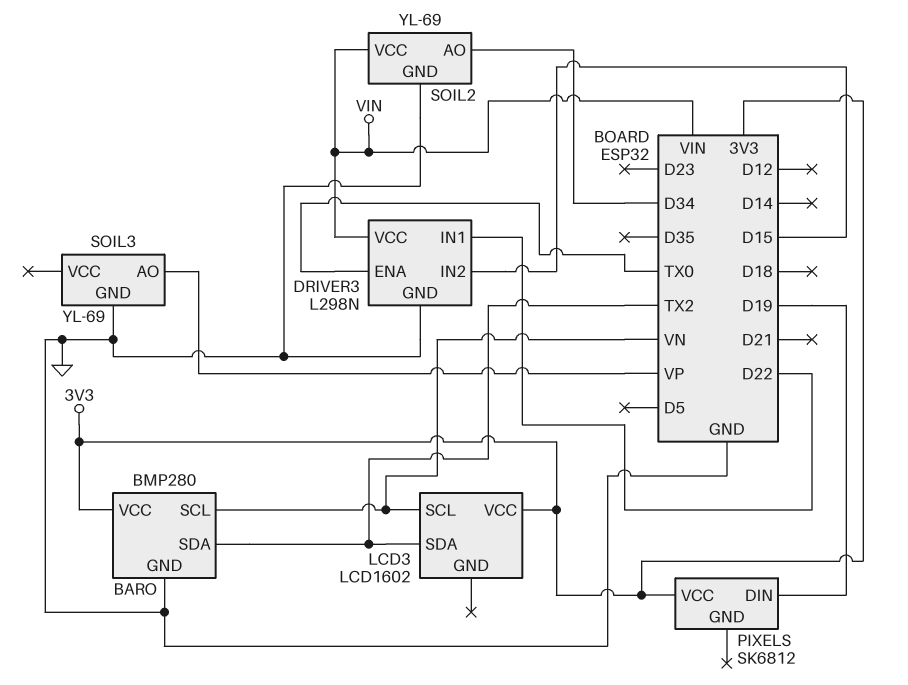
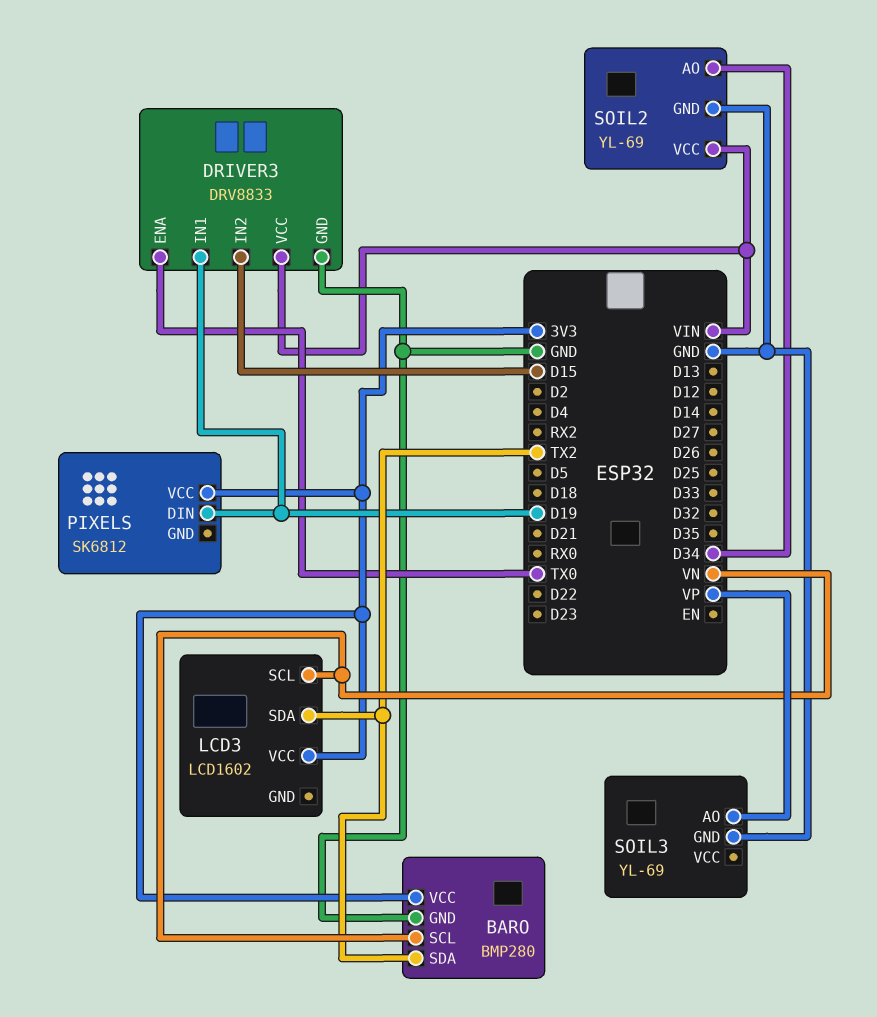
DRIVER3: L298N -> DRV8833
DRIVER3 pin IN1: D22 -> D19

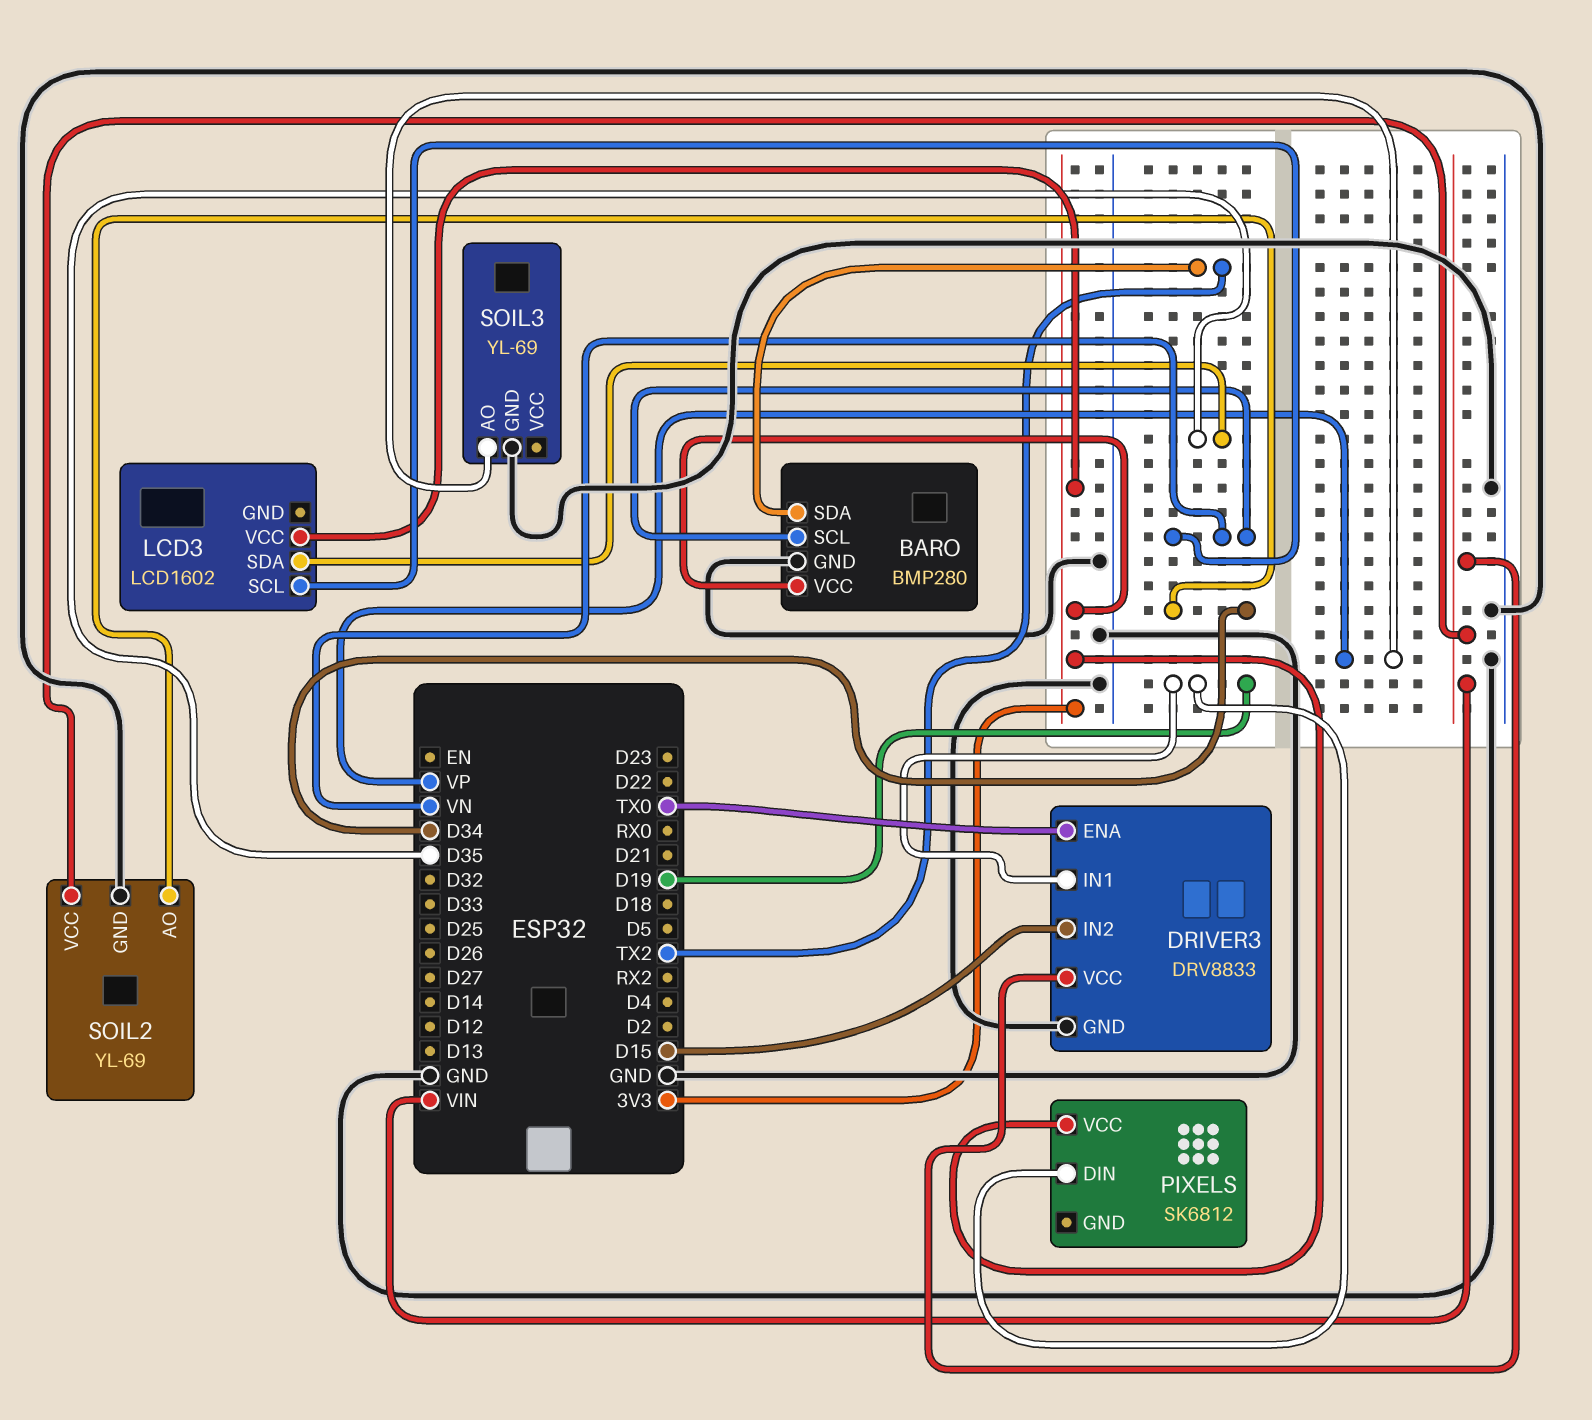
LCD3 pin SDA: TX2 -> D35

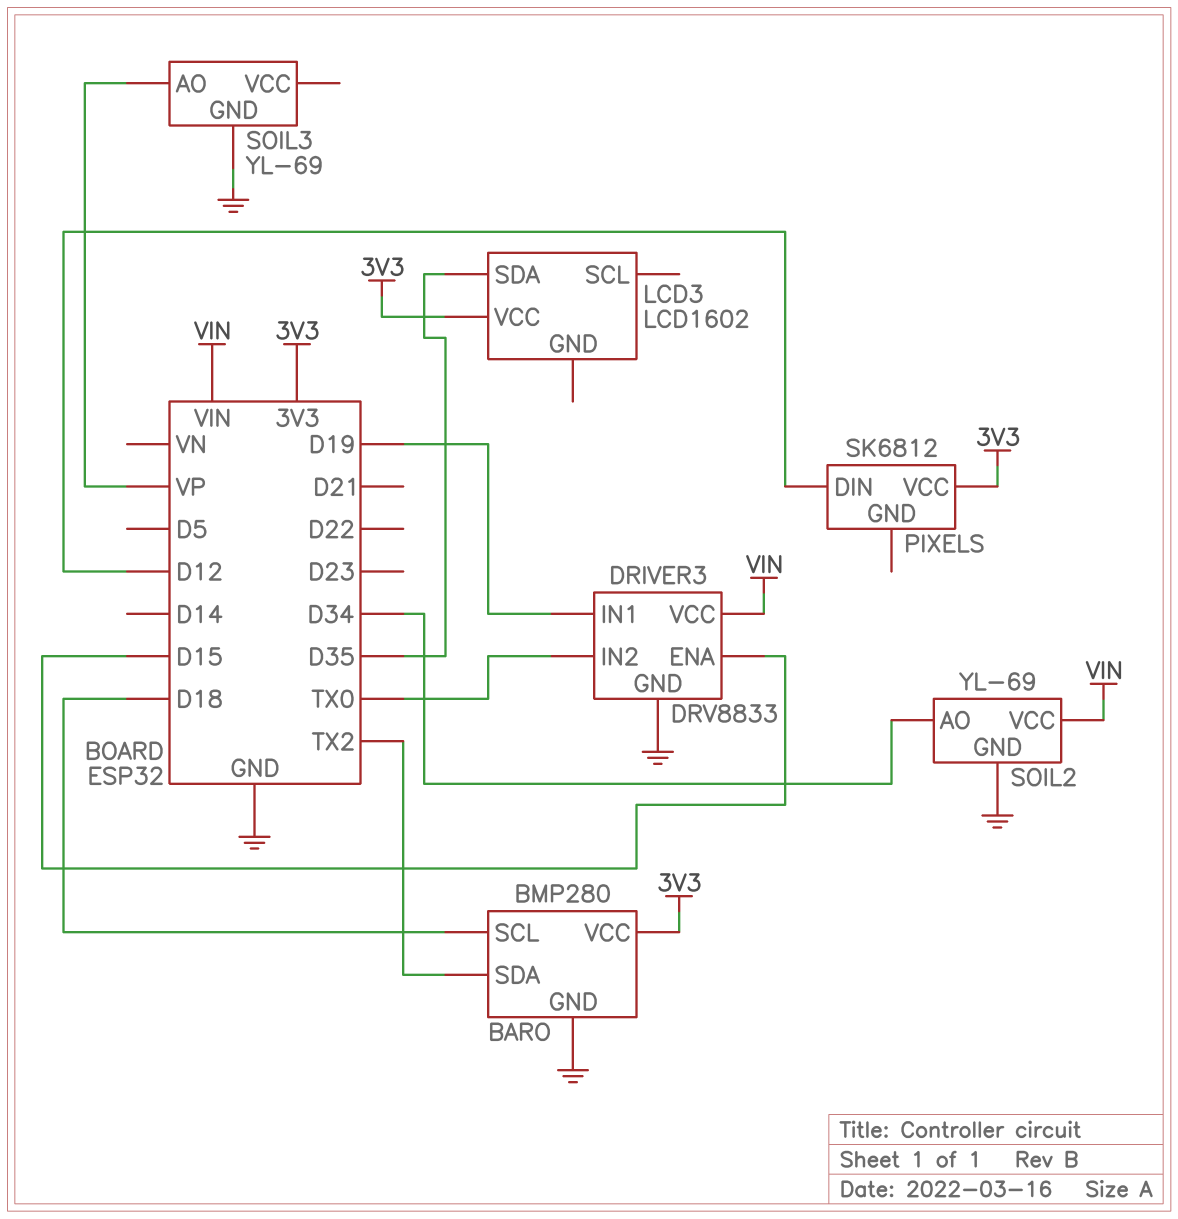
BARO pin SCL: VN -> D18
DRIVER3 pin ENA: TX0 -> D15
DRIVER3 pin IN2: D15 -> TX0
LCD3 pin SCL: VN -> none
PIXELS pin DIN: D19 -> D12

